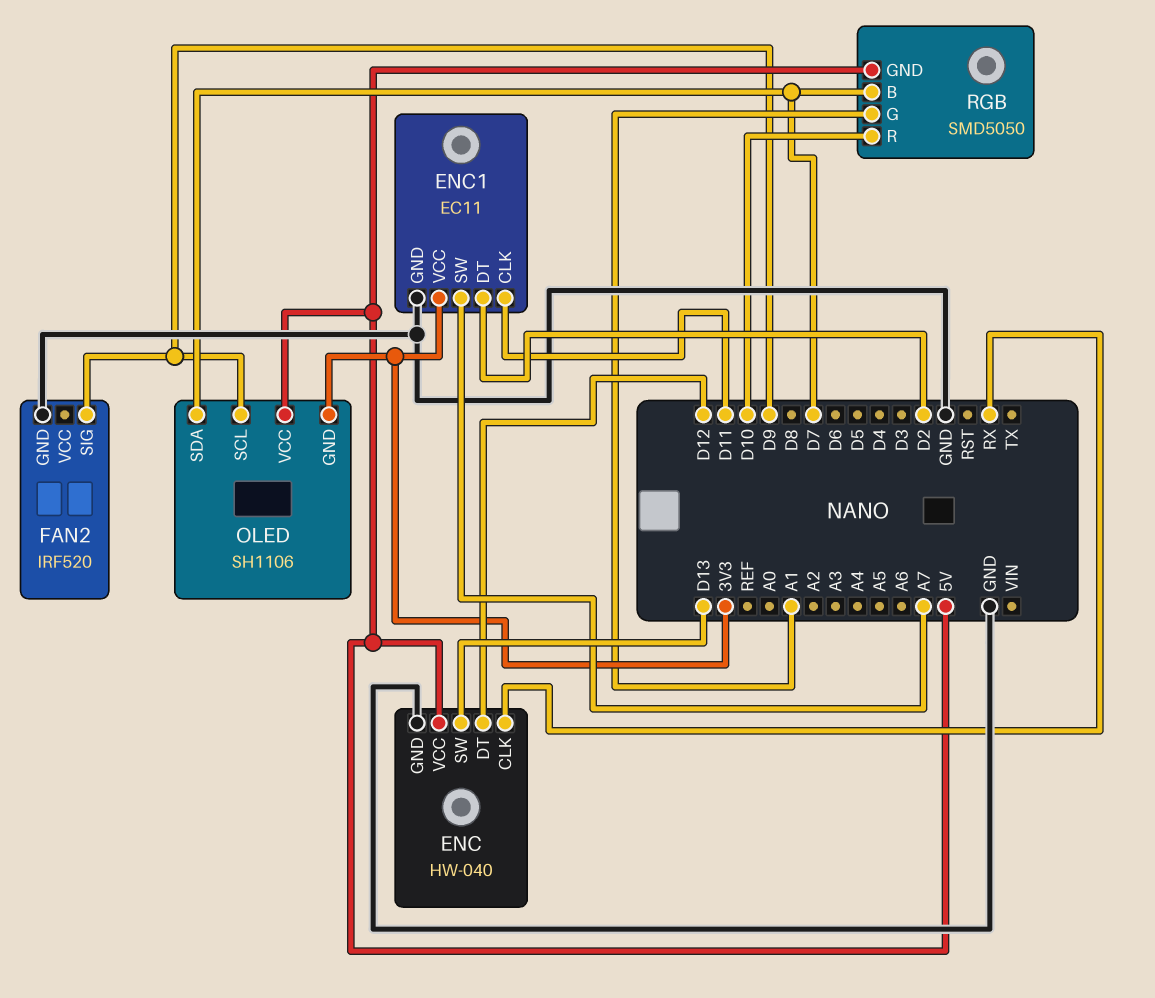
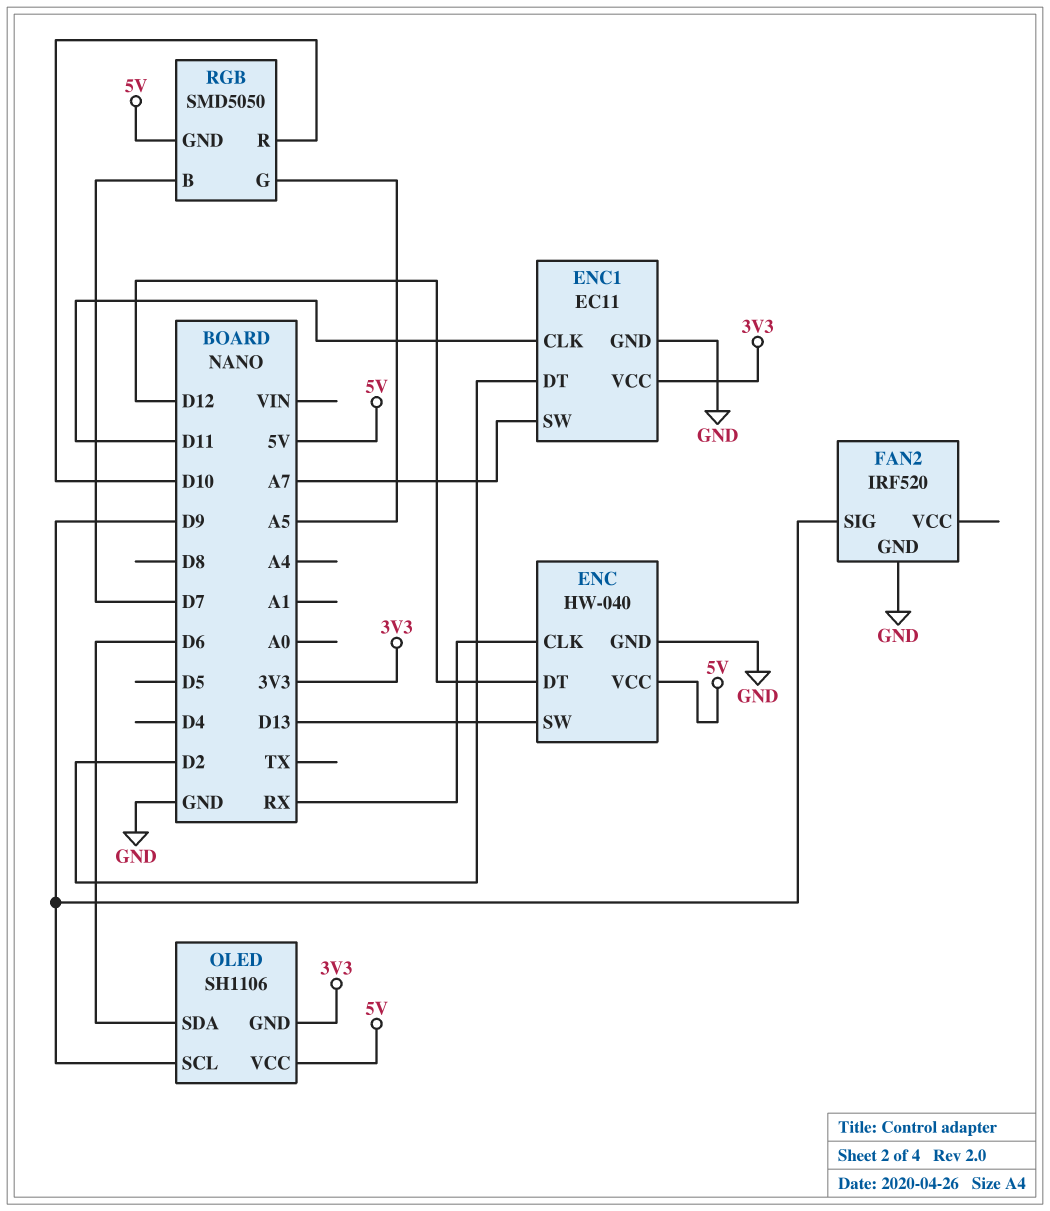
OLED pin SDA: D7 -> D6
RGB pin G: A1 -> A5

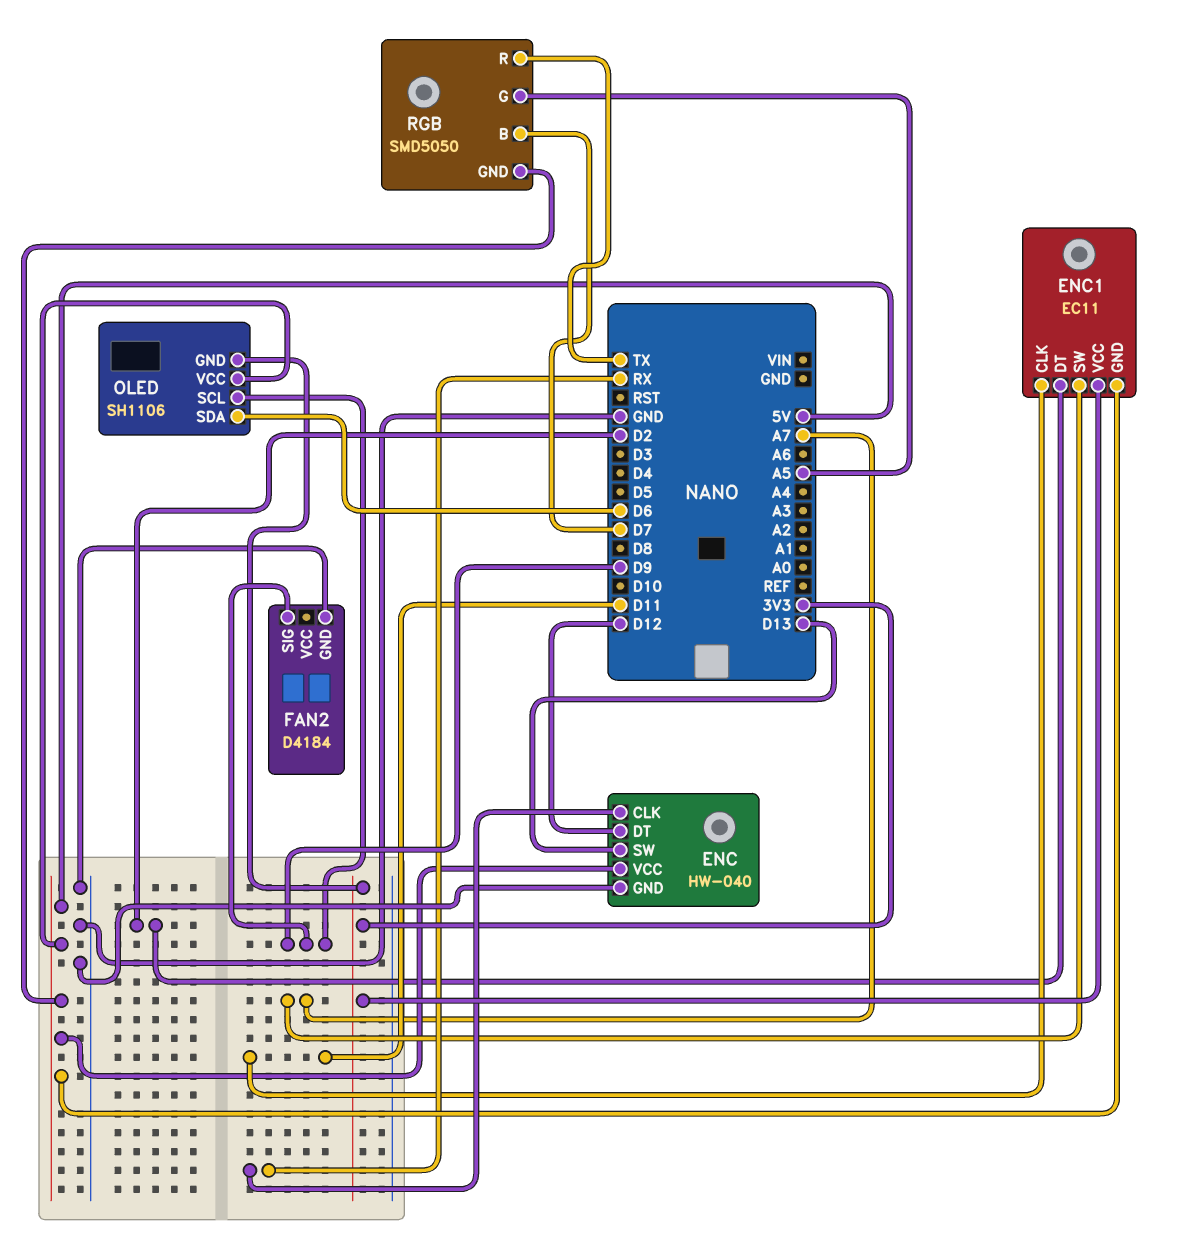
ENC1 pin GND: GND -> 5V
FAN2: IRF520 -> D4184
RGB pin R: D10 -> TX

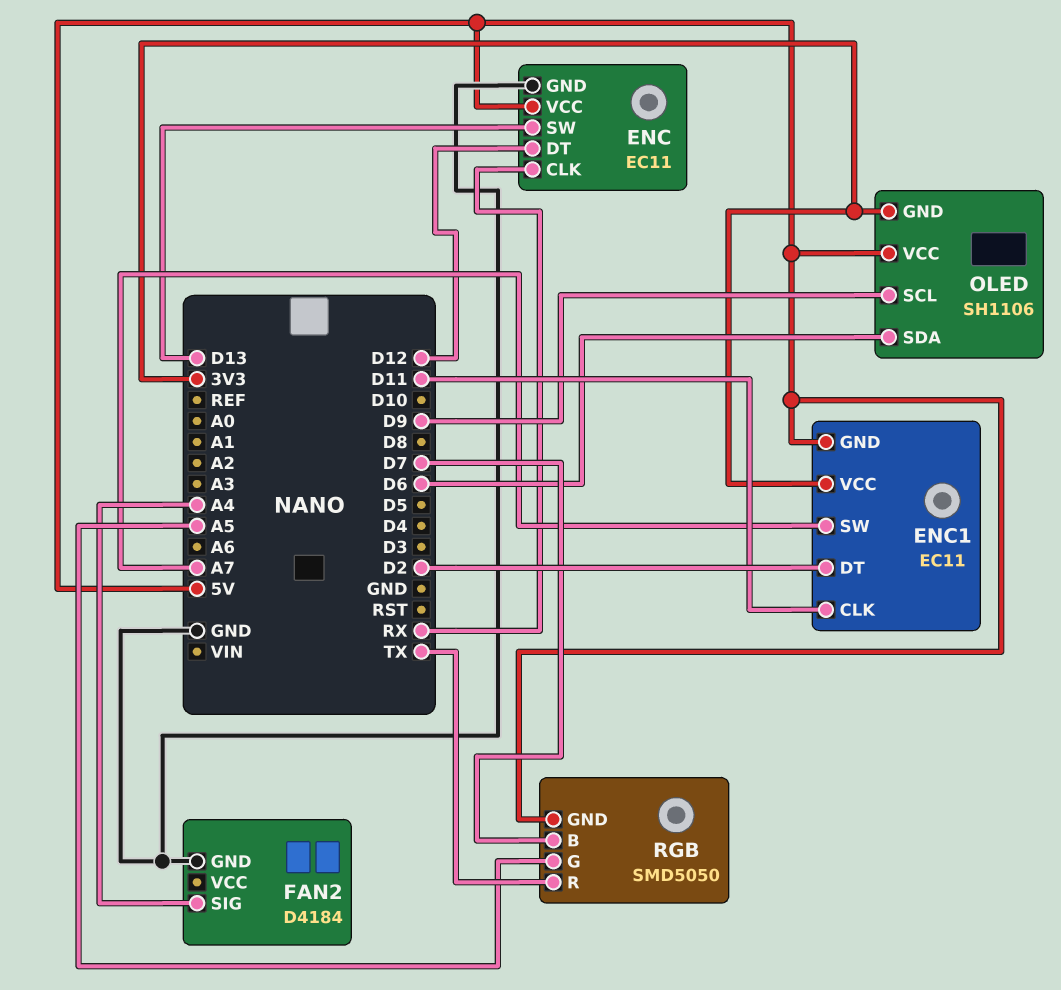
ENC: HW-040 -> EC11
FAN2 pin SIG: D9 -> A4

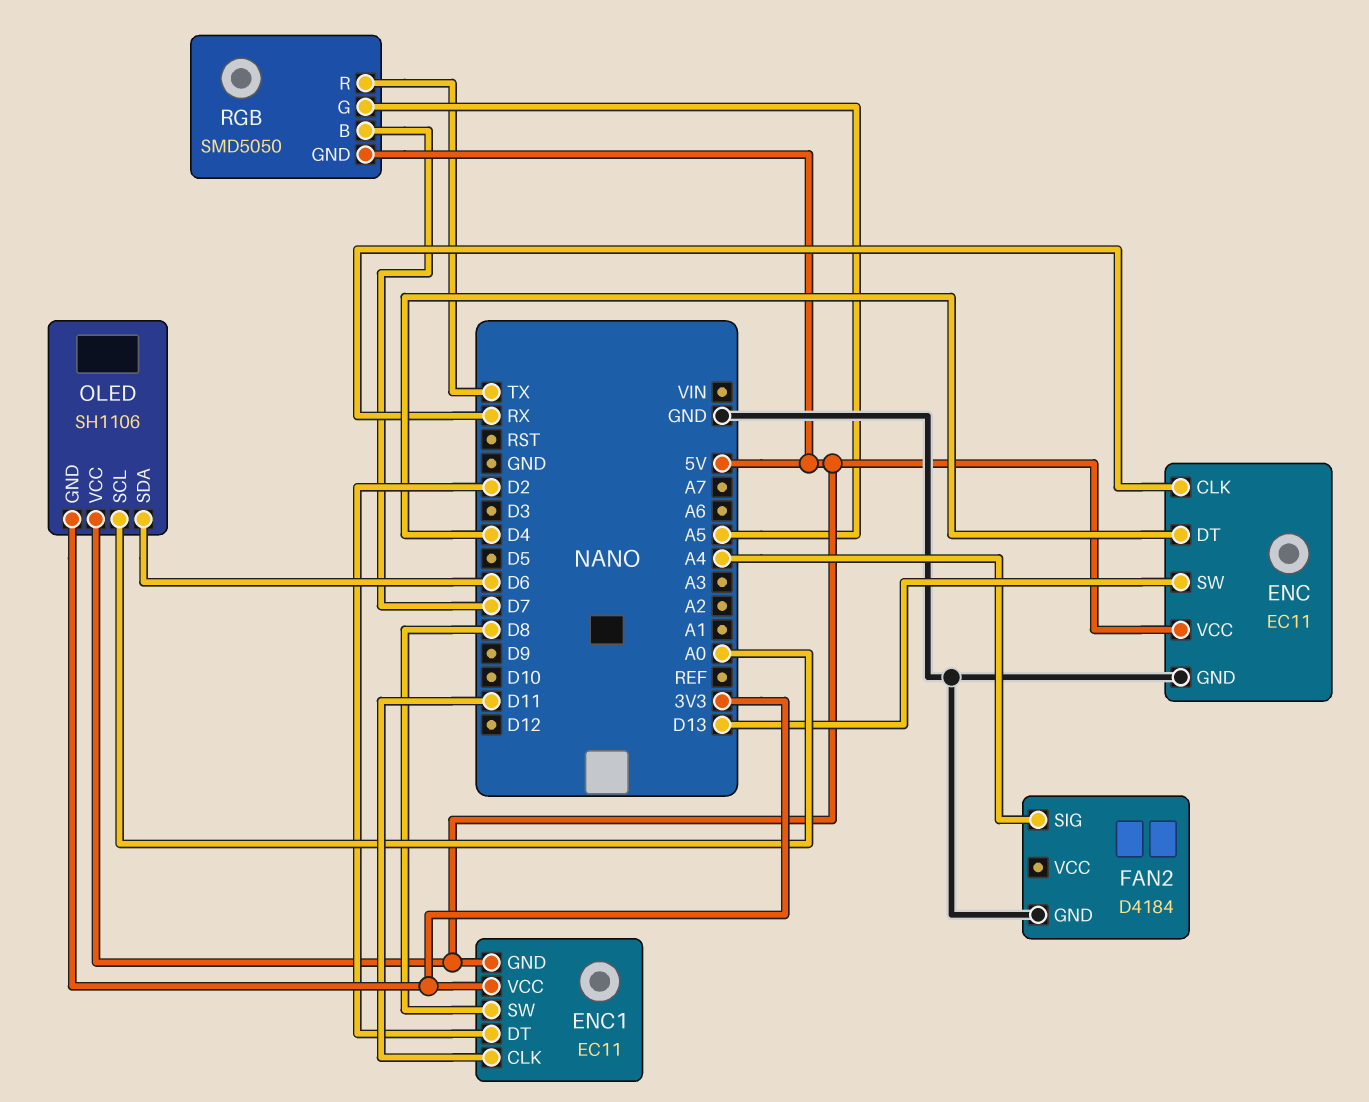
ENC pin DT: D12 -> D4
ENC1 pin SW: A7 -> D8
OLED pin SCL: D9 -> A0

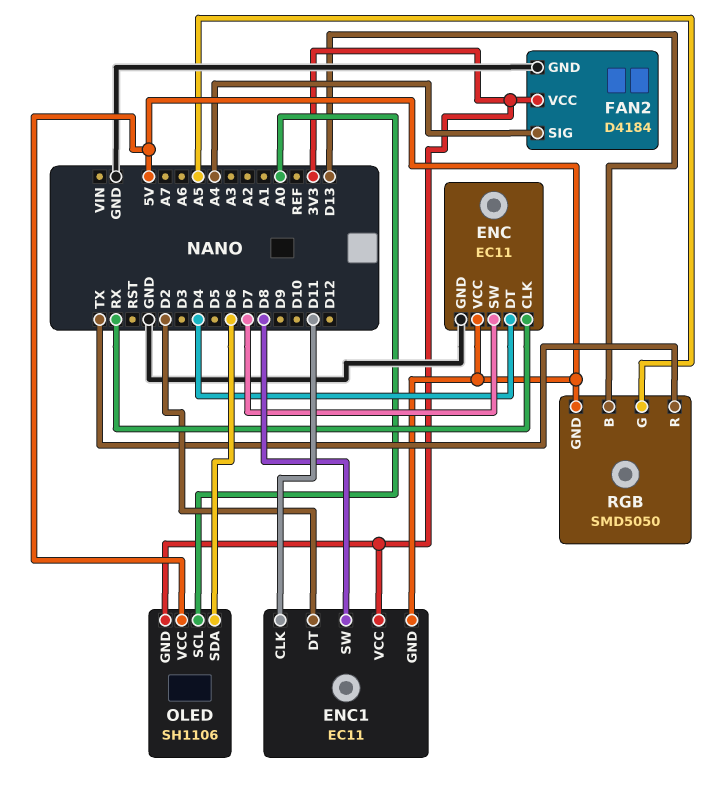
ENC pin SW: D13 -> D7
FAN2 pin VCC: none -> 3V3
RGB pin B: D7 -> D13

